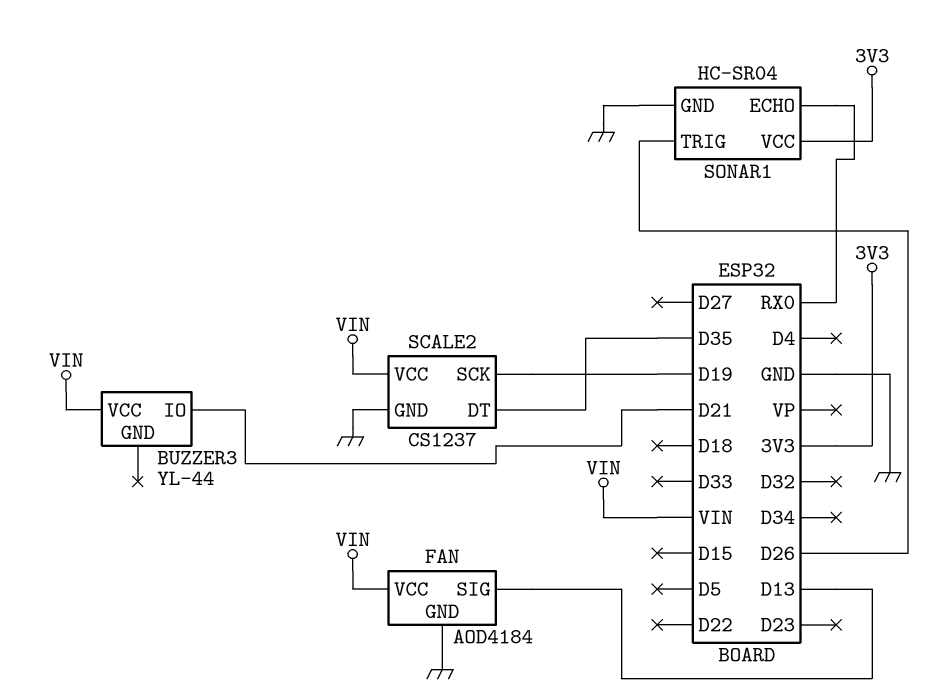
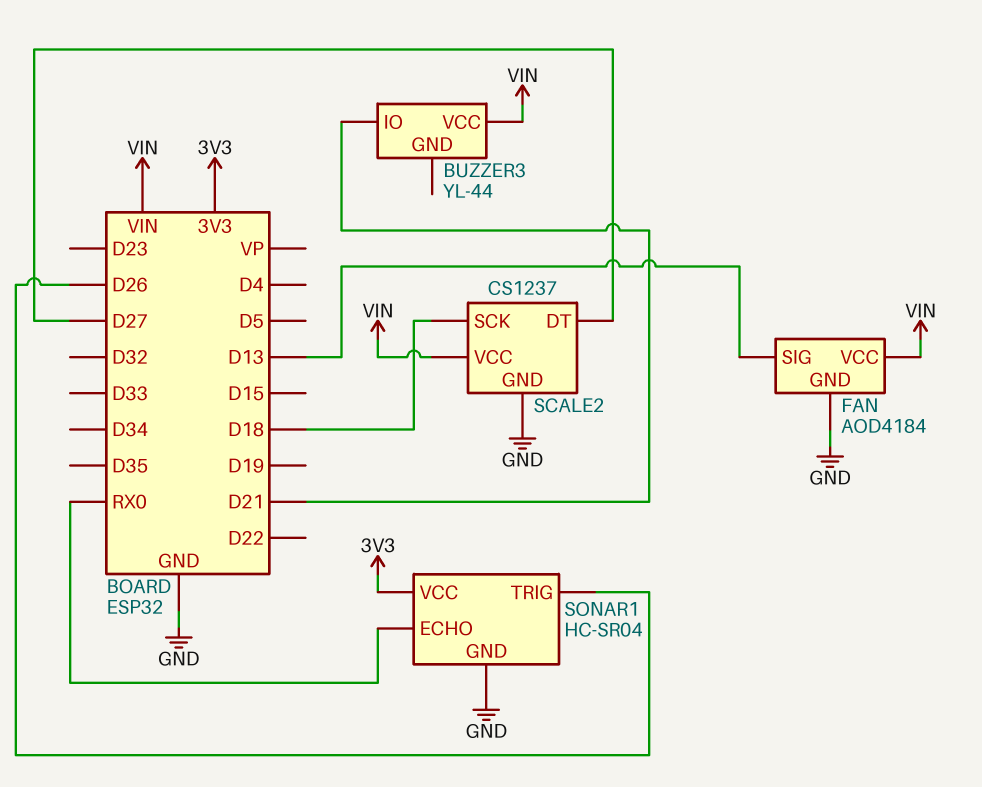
SCALE2 pin DT: D35 -> D27
SCALE2 pin SCK: D19 -> D18

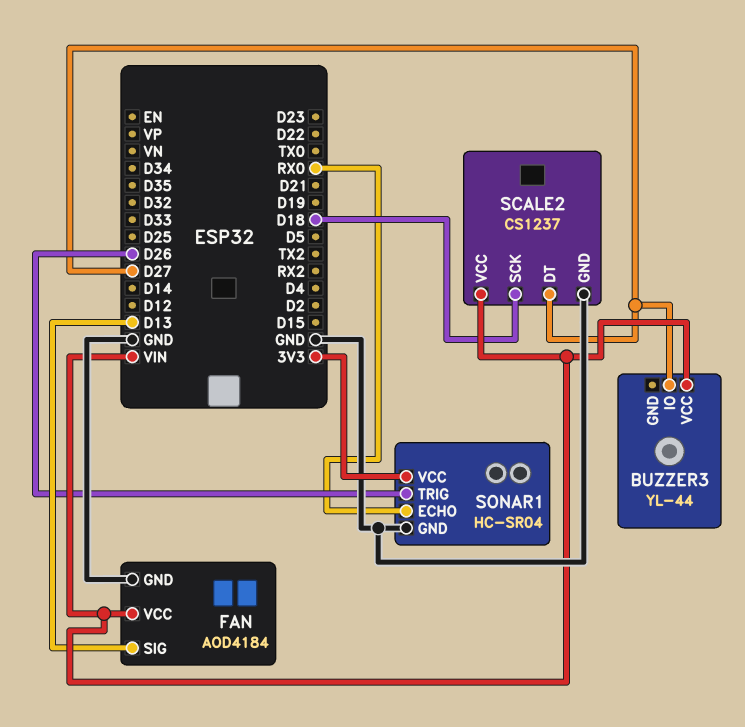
BUZZER3 pin IO: D21 -> D27

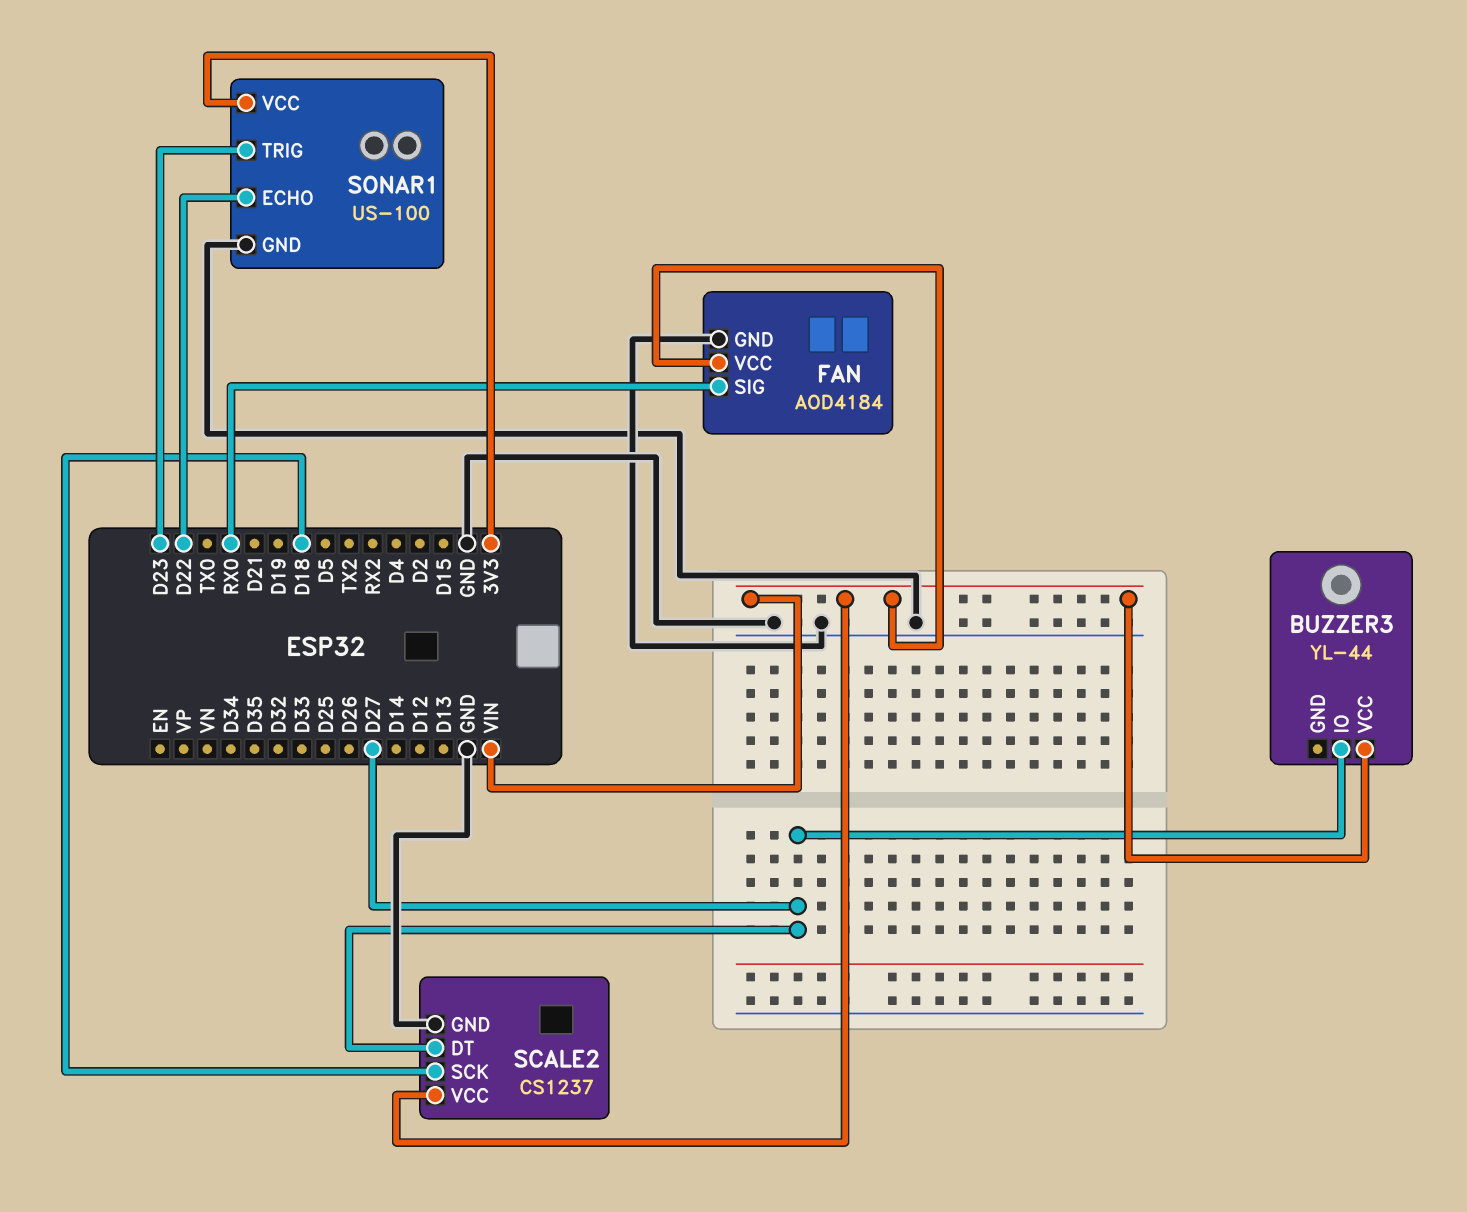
FAN pin SIG: D13 -> RX0
SONAR1: HC-SR04 -> US-100
SONAR1 pin ECHO: RX0 -> D22
SONAR1 pin TRIG: D26 -> D23

